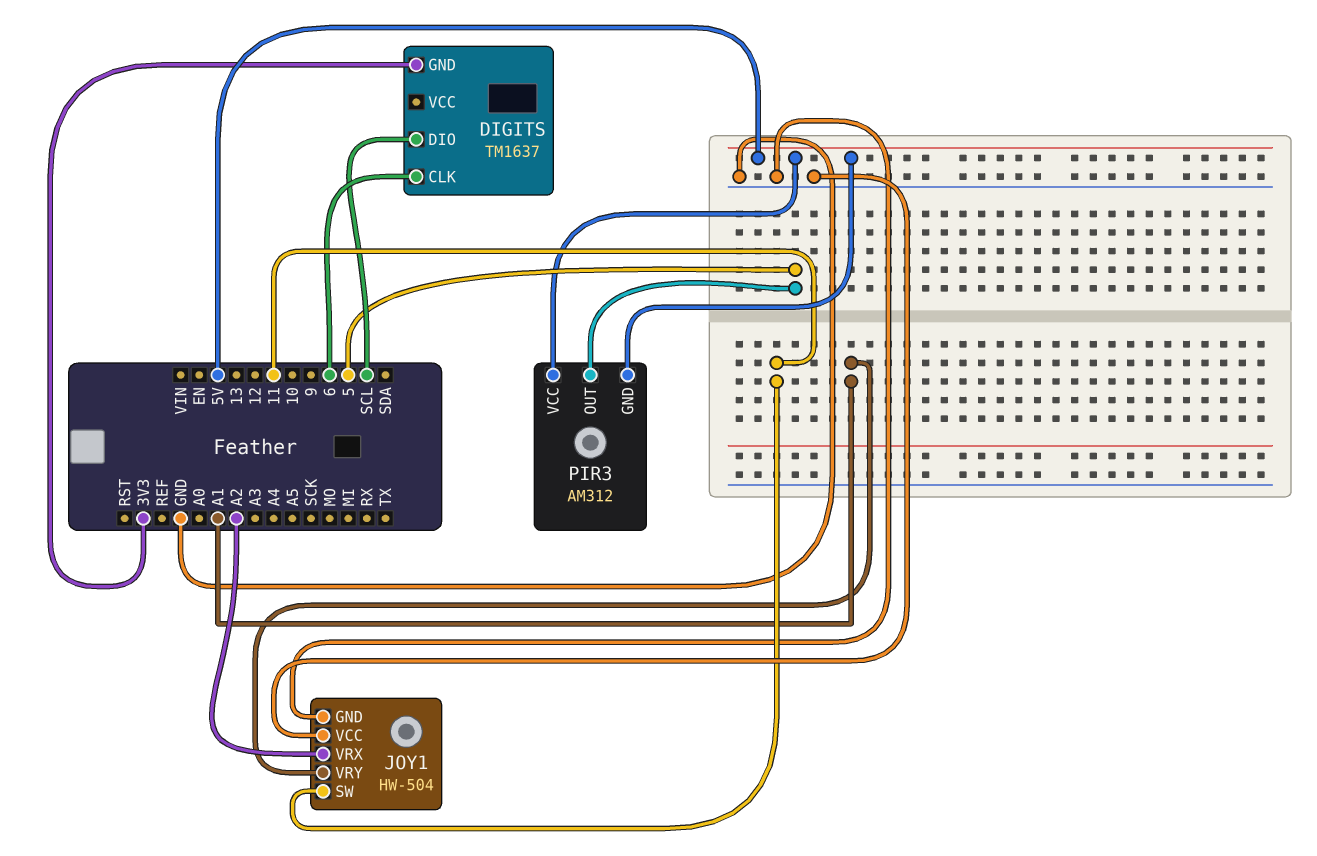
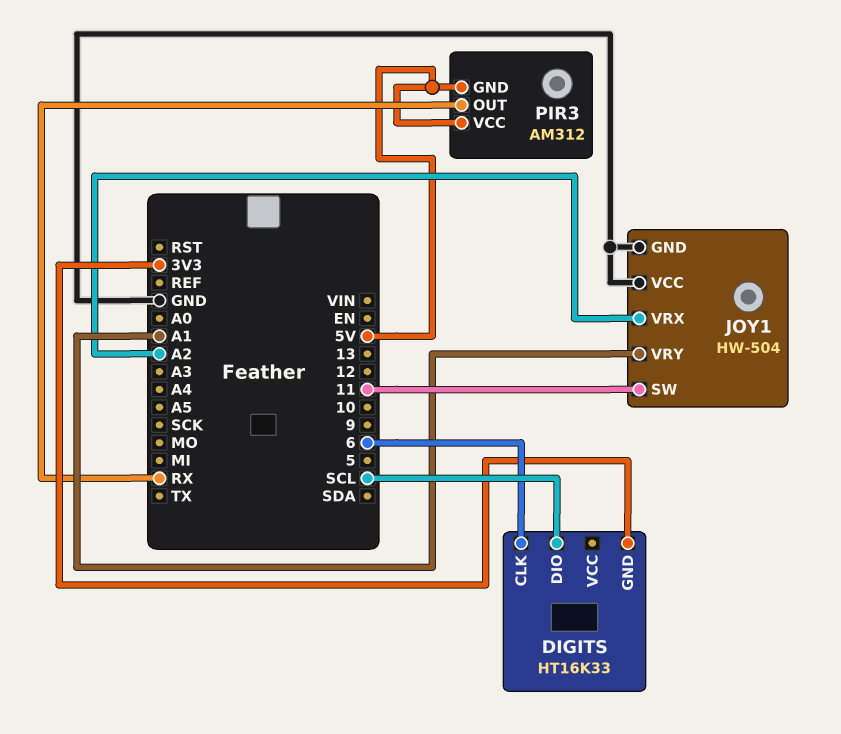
DIGITS: TM1637 -> HT16K33
PIR3 pin OUT: 5 -> RX

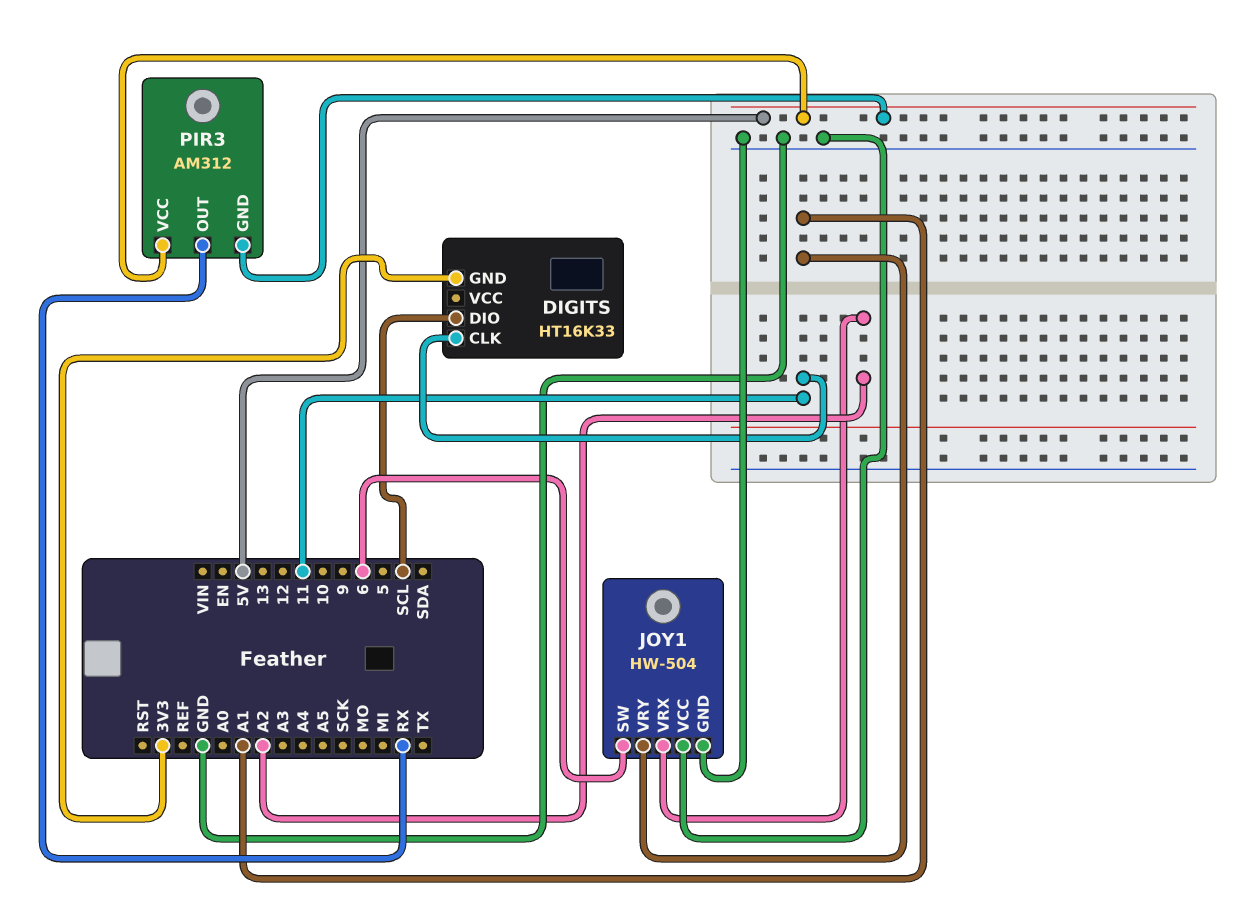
DIGITS pin CLK: 6 -> 11
JOY1 pin SW: 11 -> 6

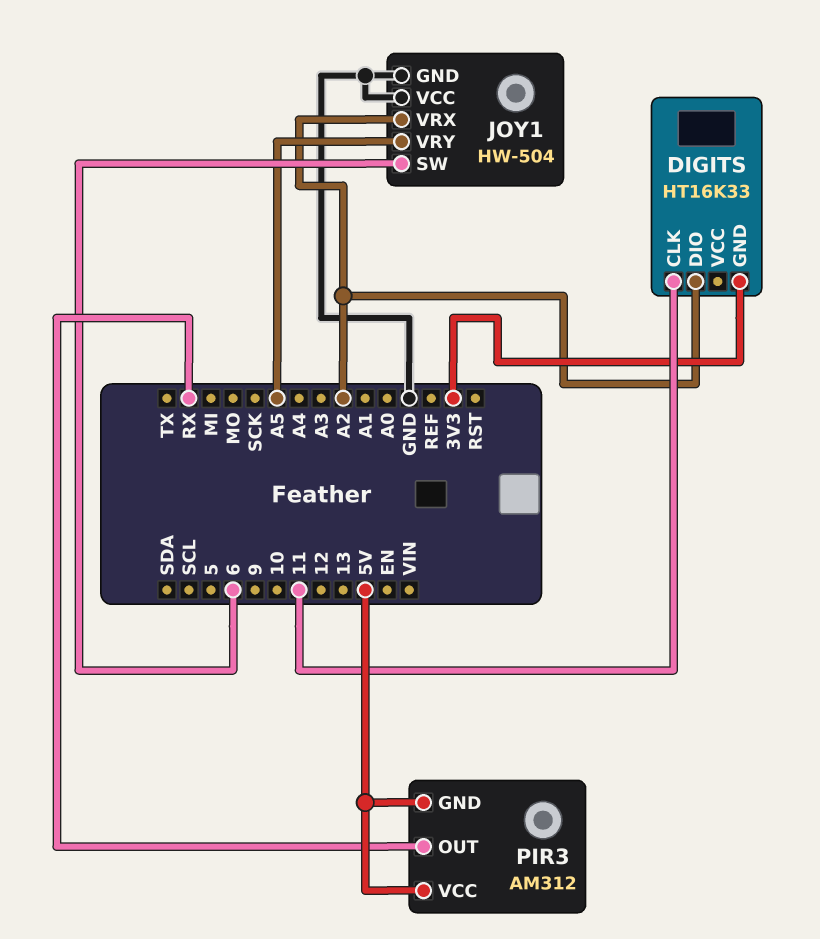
DIGITS pin DIO: SCL -> A2
JOY1 pin VRY: A1 -> A5

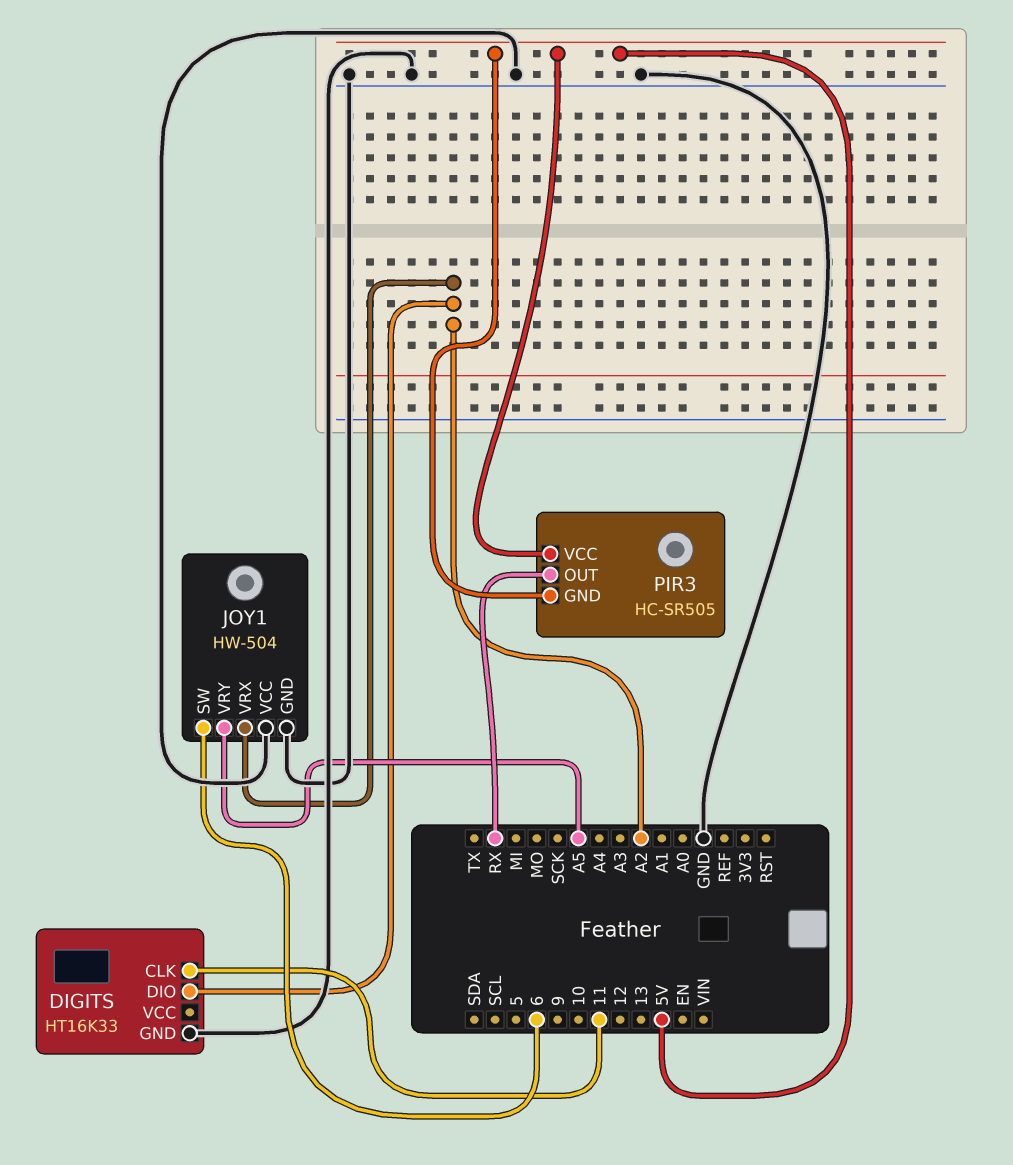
DIGITS pin GND: 3V3 -> GND
PIR3: AM312 -> HC-SR505

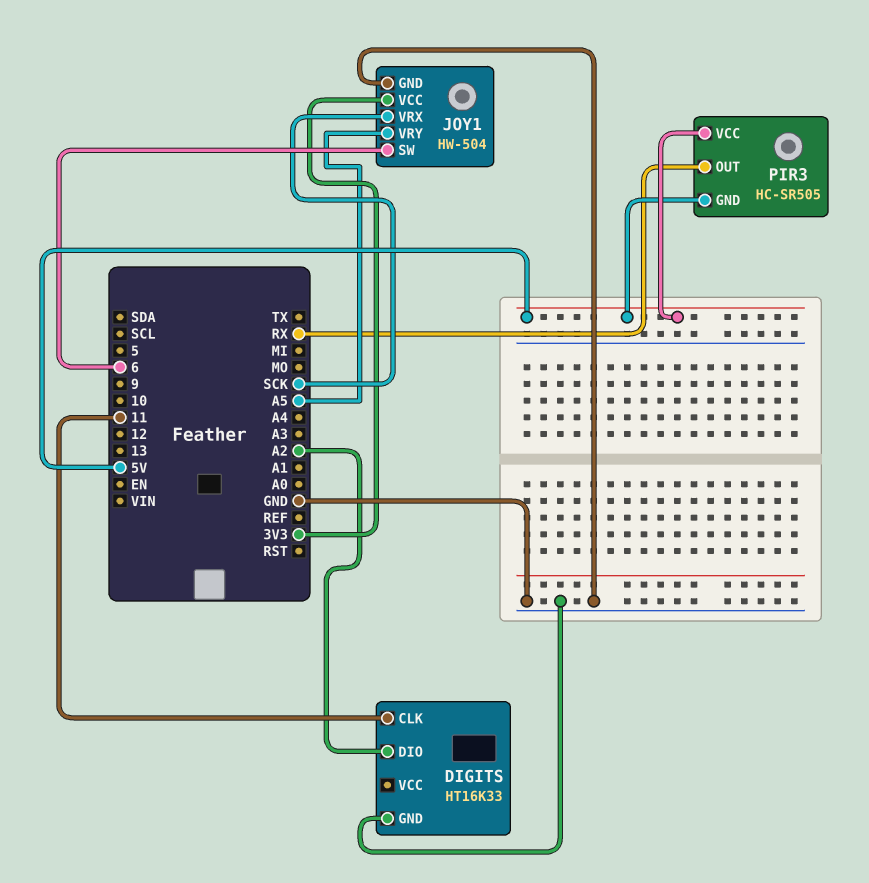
JOY1 pin VCC: GND -> 3V3
JOY1 pin VRX: A2 -> SCK

